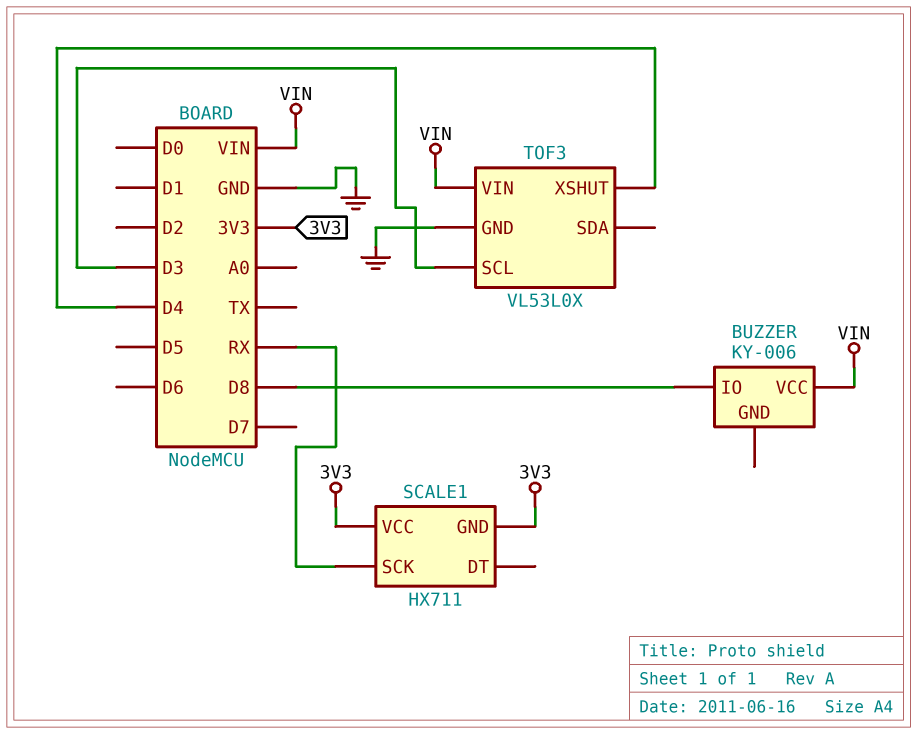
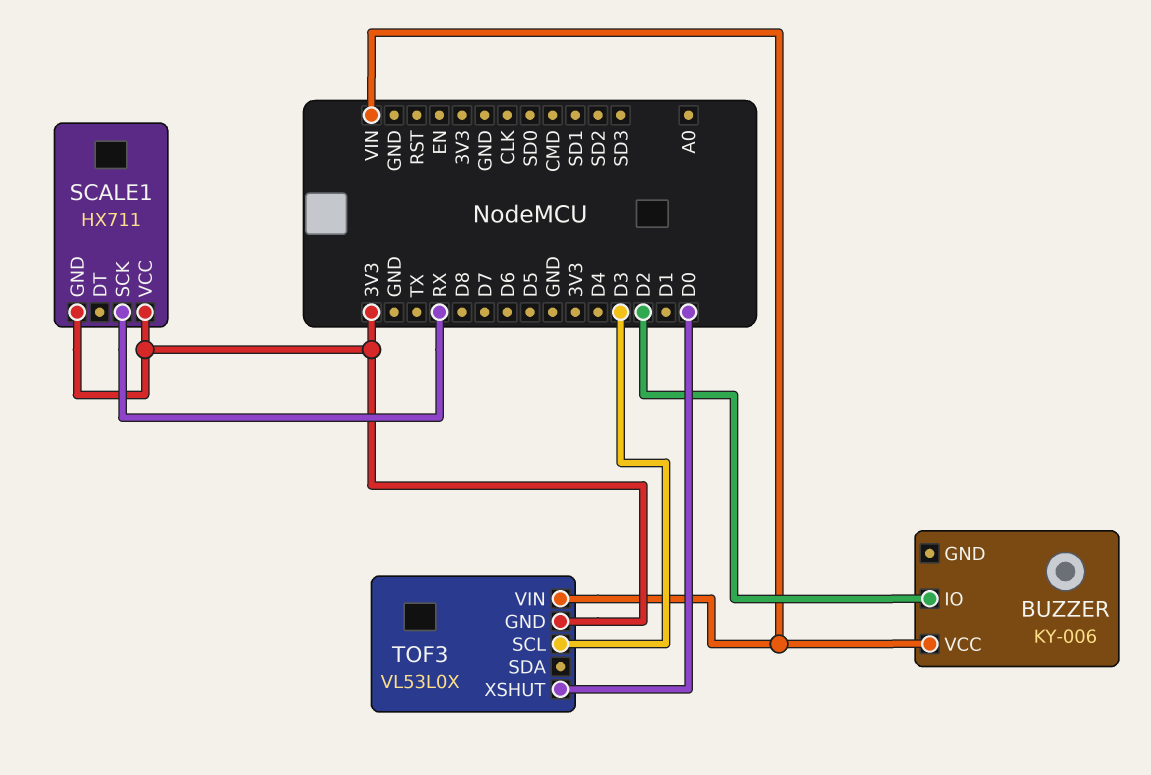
BUZZER pin IO: D8 -> D2
TOF3 pin GND: GND -> 3V3
TOF3 pin XSHUT: D4 -> D0

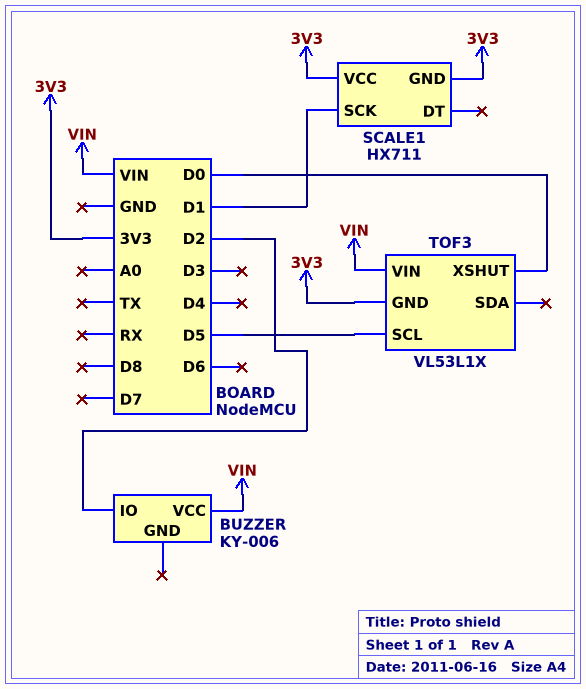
SCALE1 pin SCK: RX -> D1
TOF3: VL53L0X -> VL53L1X
TOF3 pin SCL: D3 -> D5

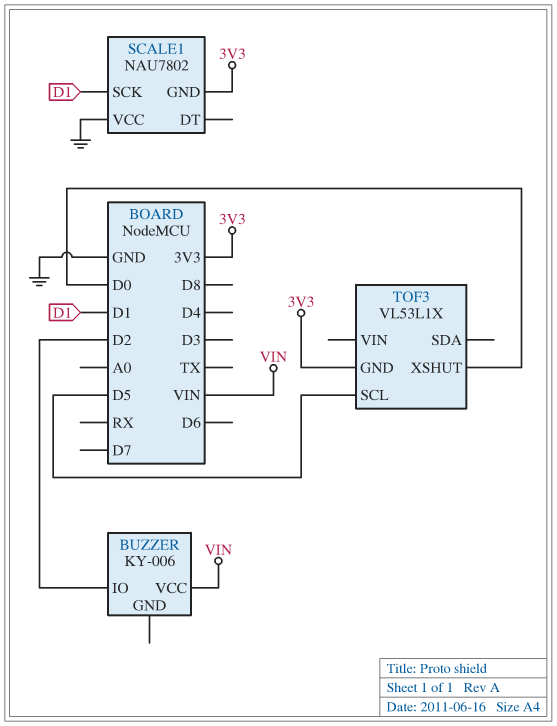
SCALE1: HX711 -> NAU7802
SCALE1 pin VCC: 3V3 -> GND
TOF3 pin VIN: VIN -> none

